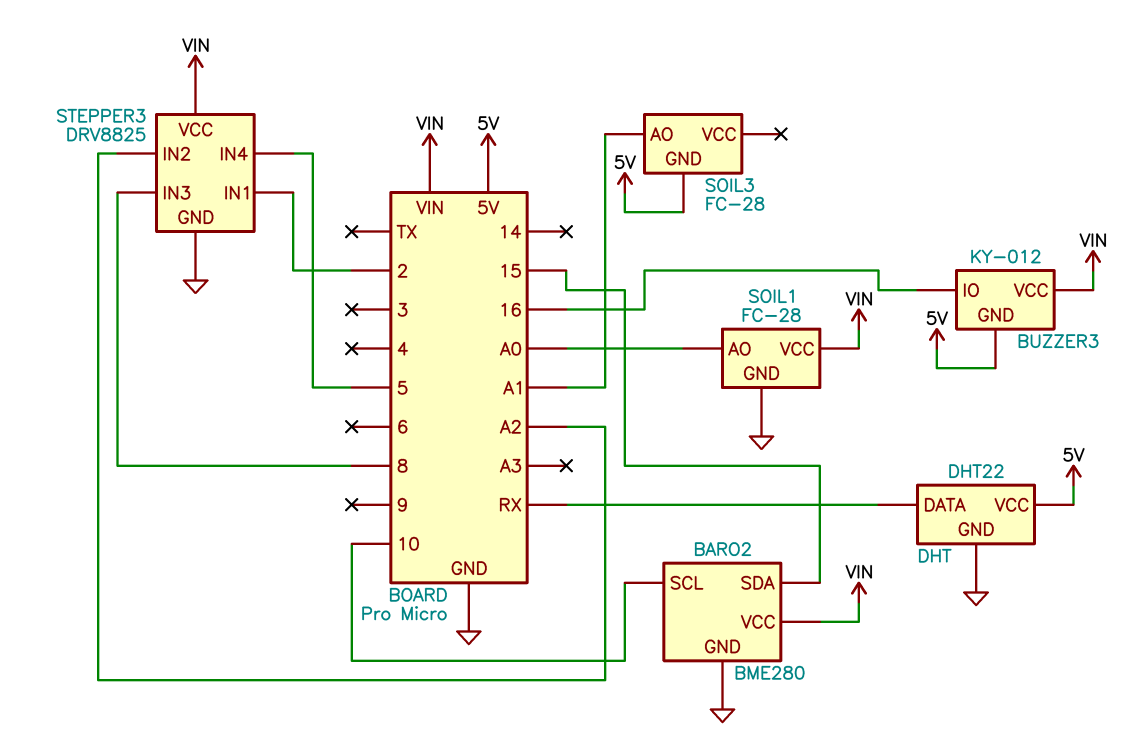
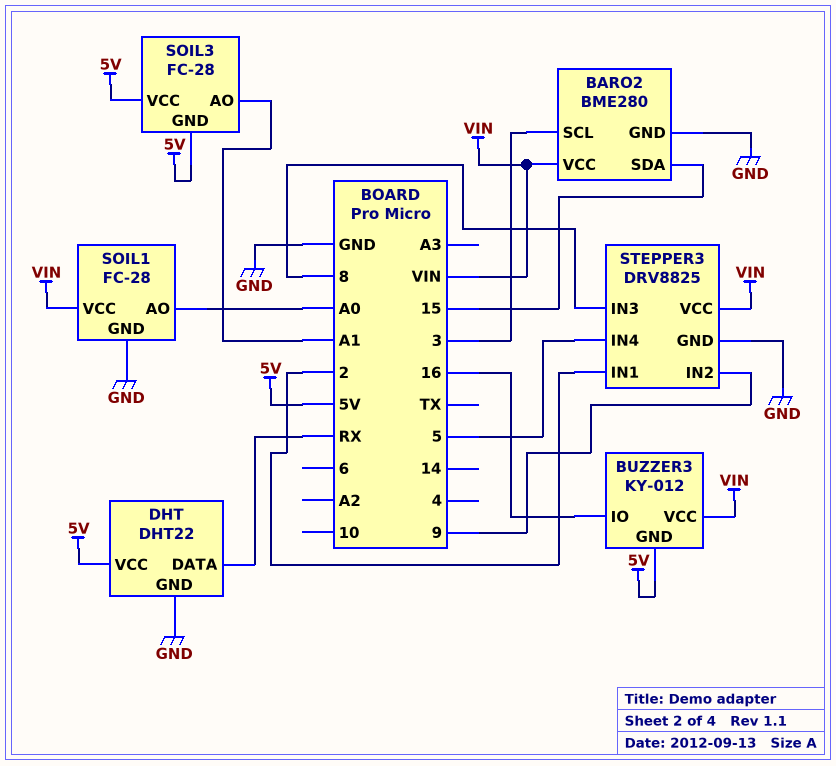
BARO2 pin SCL: 10 -> 3
SOIL3 pin VCC: none -> 5V
STEPPER3 pin IN2: A2 -> 9

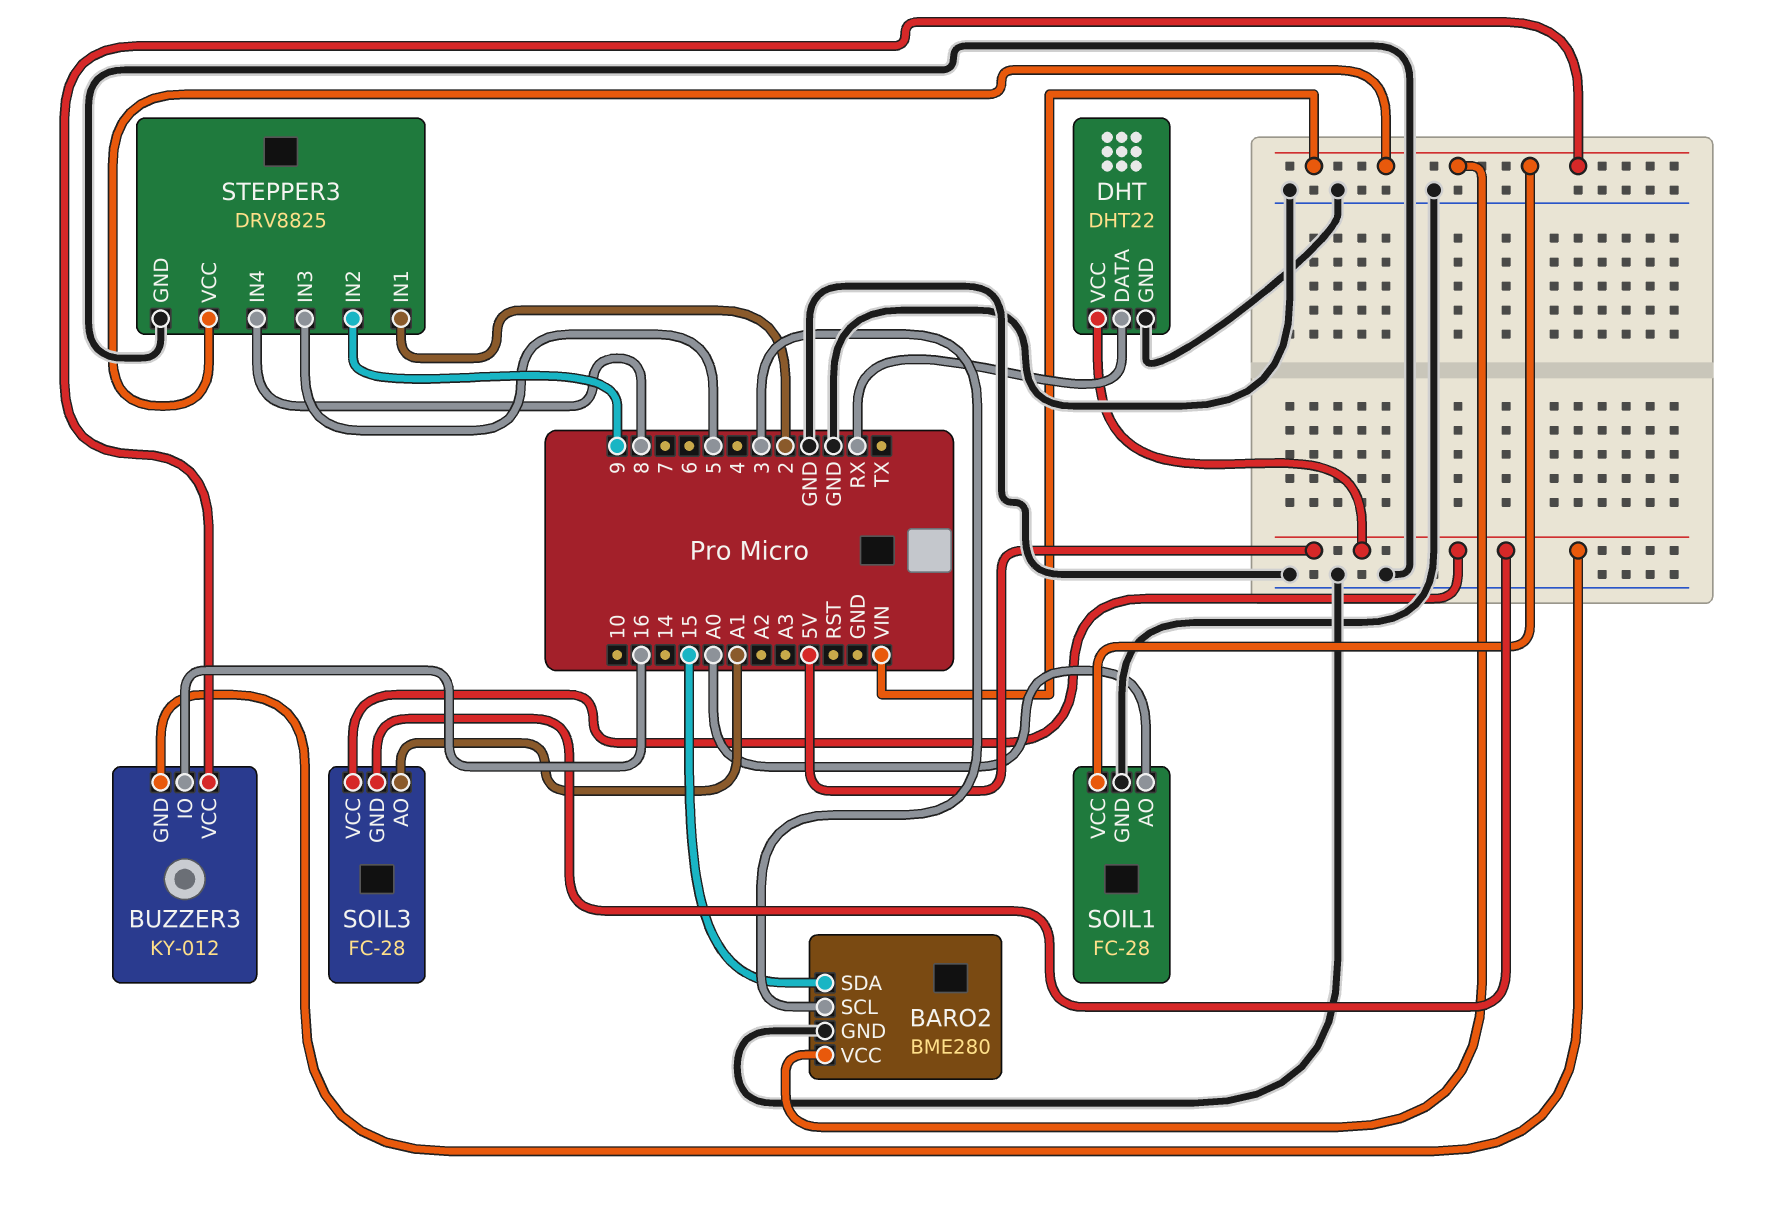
STEPPER3 pin IN3: 8 -> 5
STEPPER3 pin IN4: 5 -> 8

